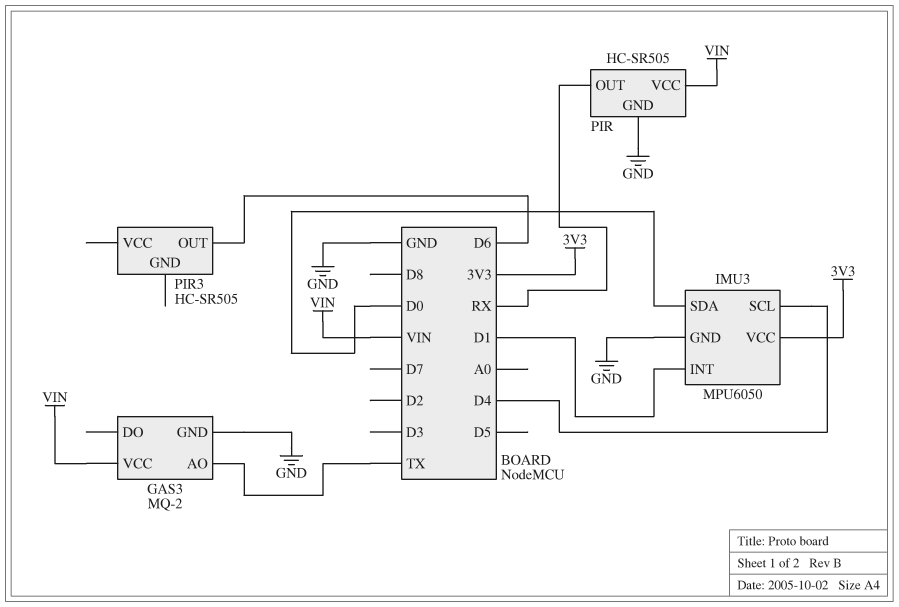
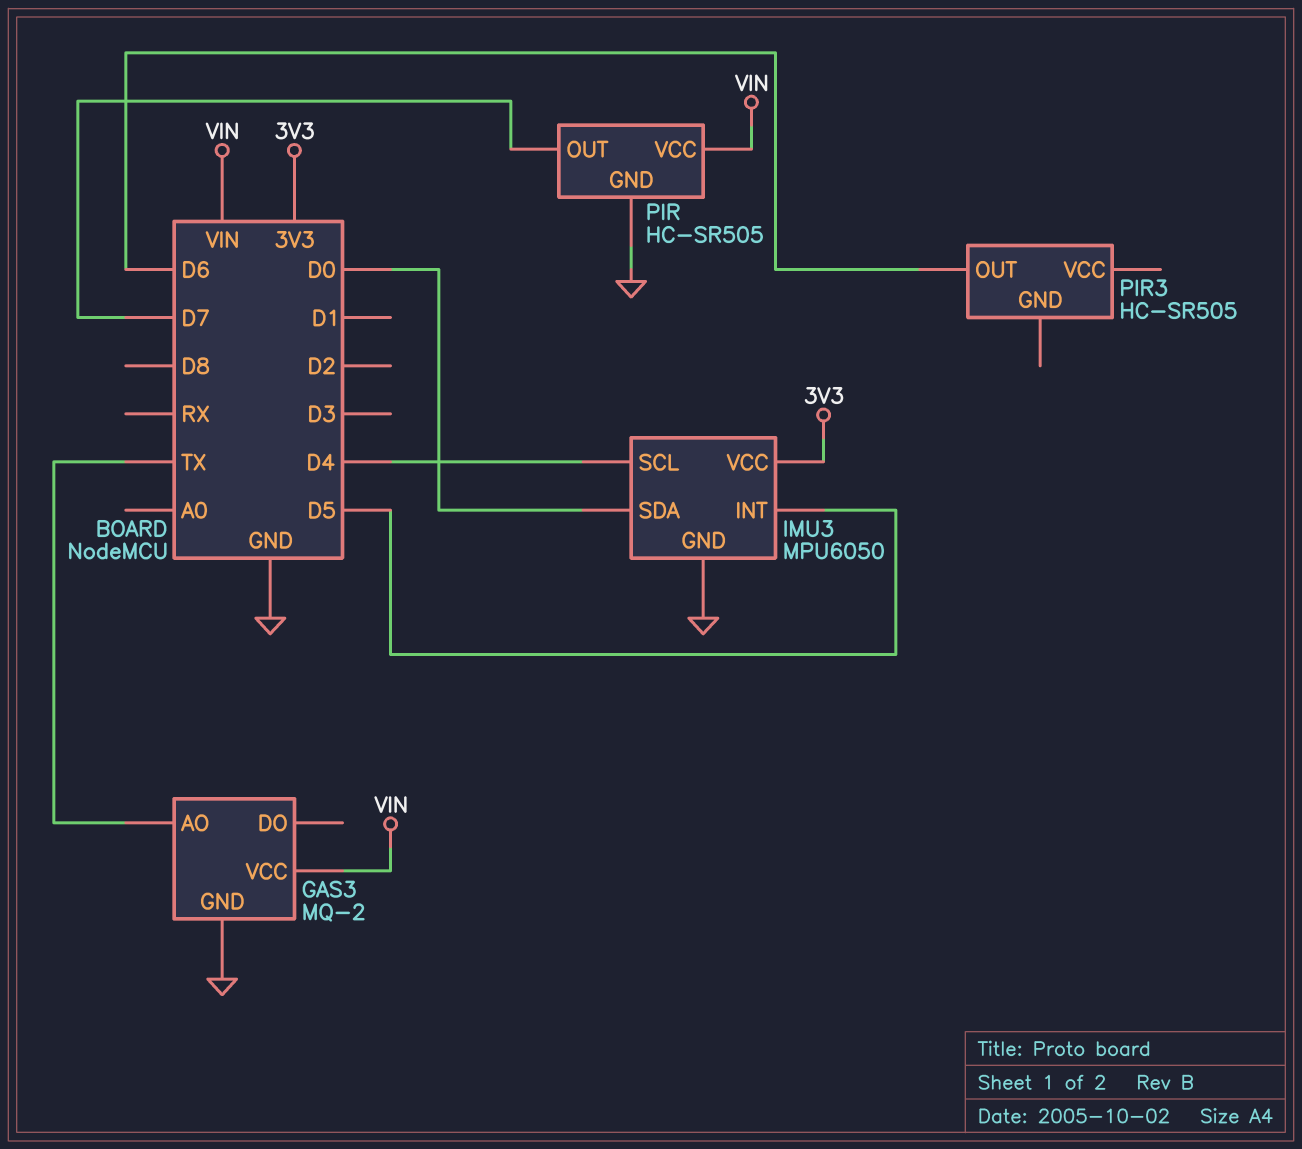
IMU3 pin INT: D1 -> D5
PIR pin OUT: RX -> D7

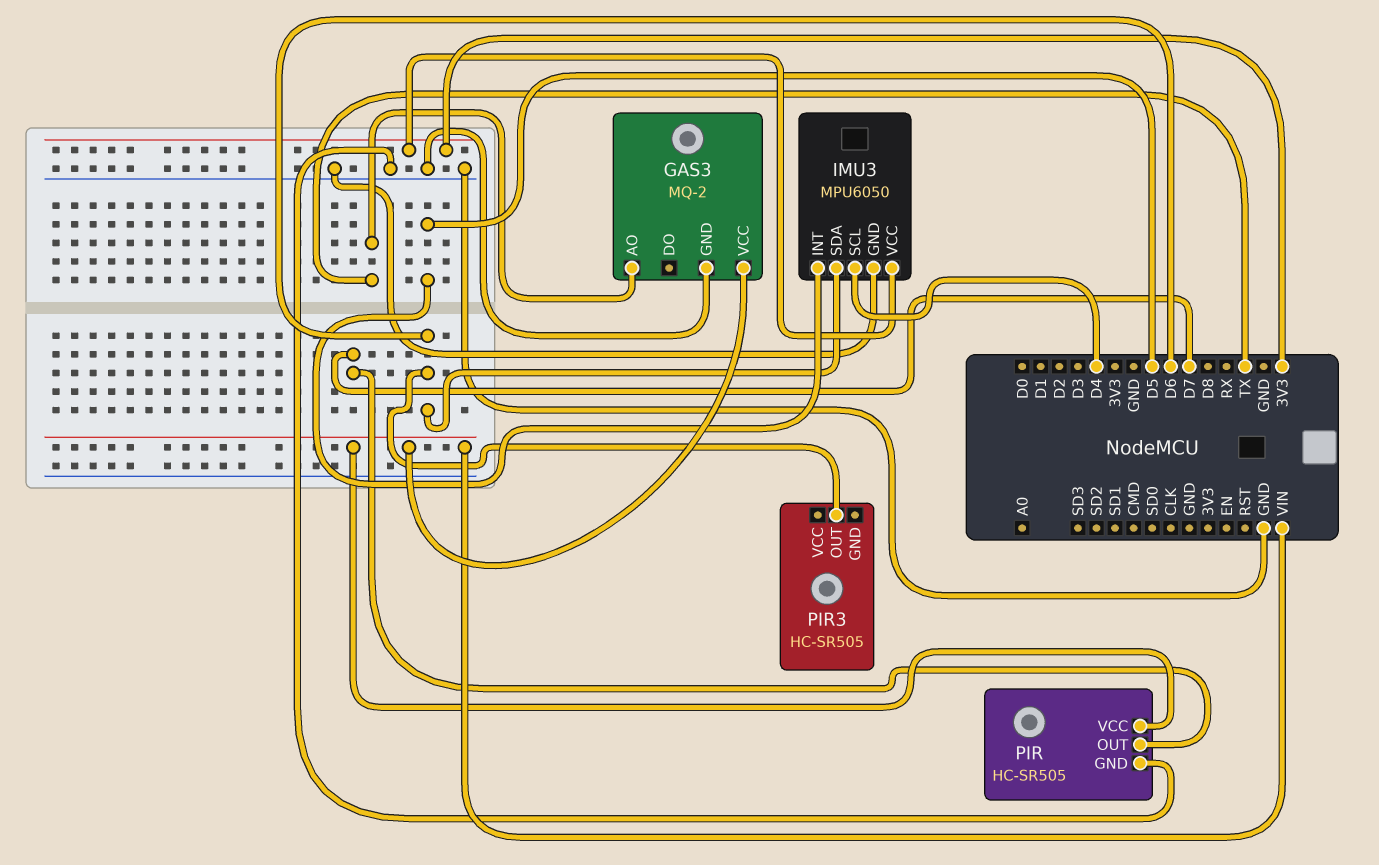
IMU3 pin SDA: D0 -> D6

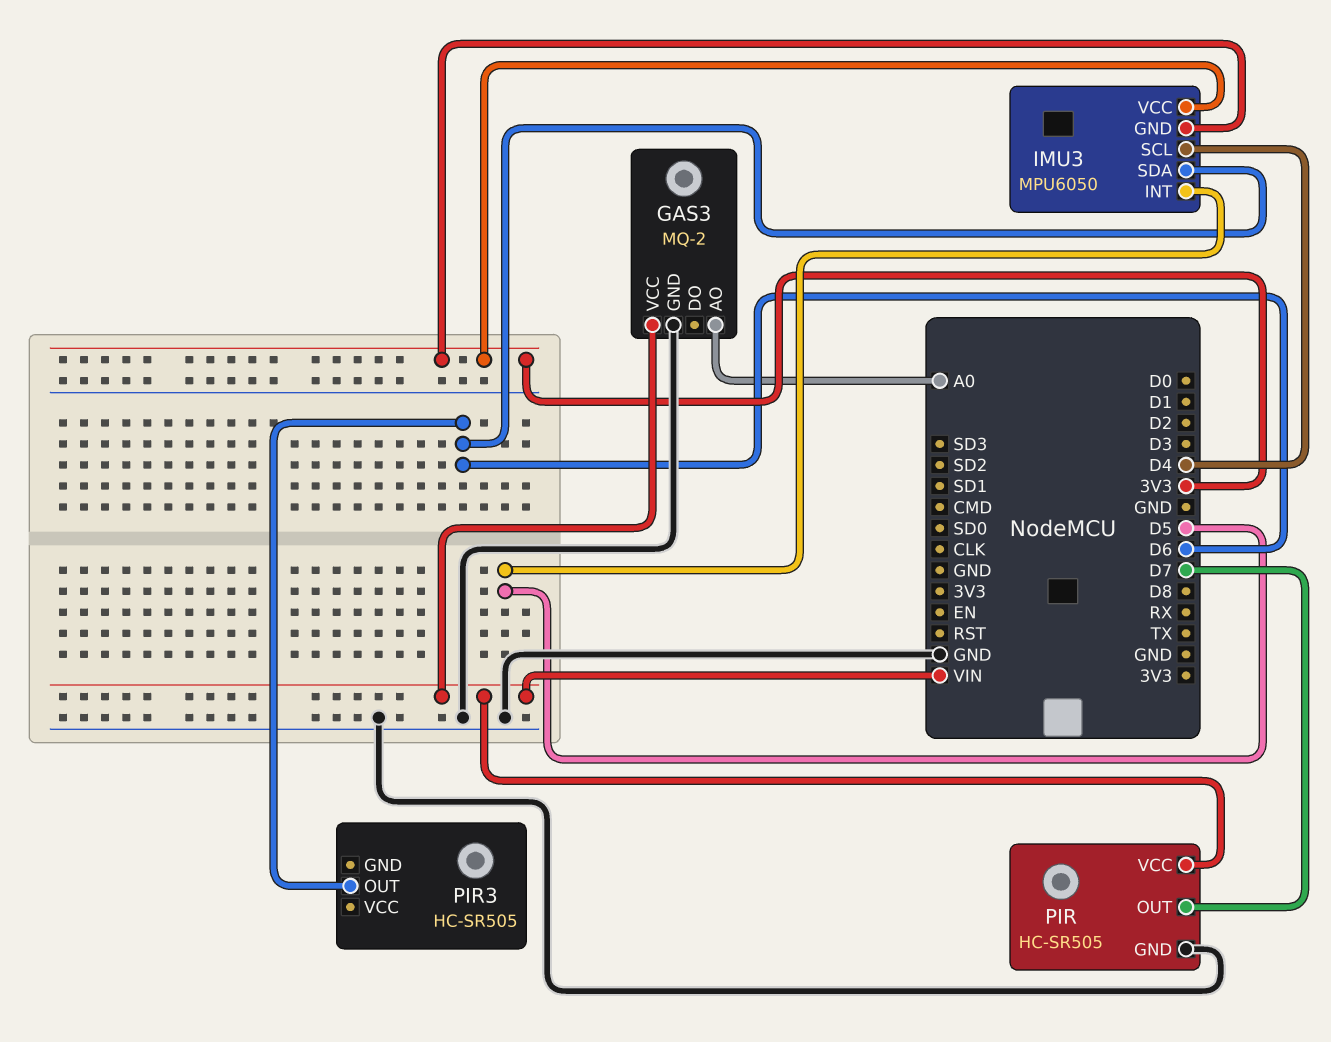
GAS3 pin AO: TX -> A0
IMU3 pin GND: GND -> 3V3

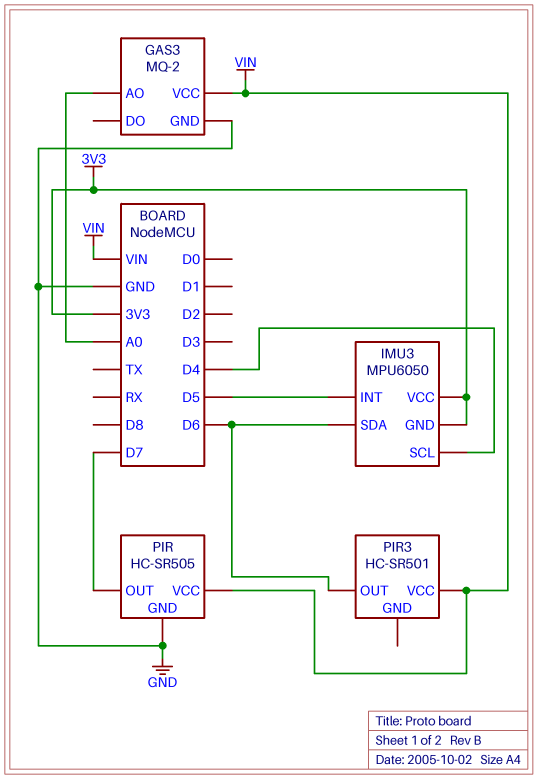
PIR3: HC-SR505 -> HC-SR501
PIR3 pin VCC: none -> VIN

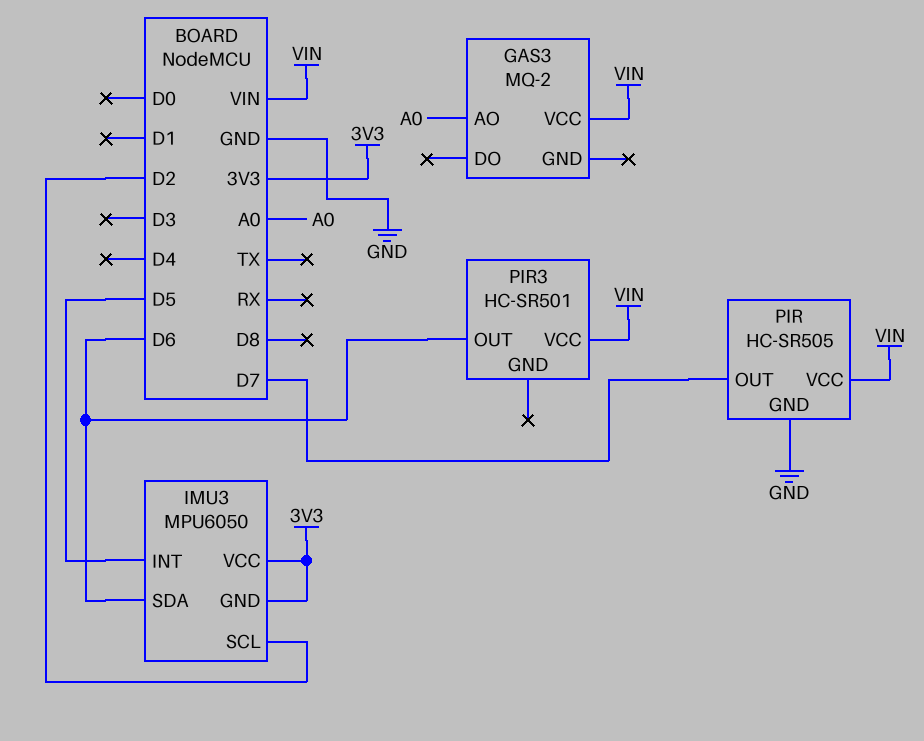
GAS3 pin GND: GND -> none
IMU3 pin SCL: D4 -> D2

